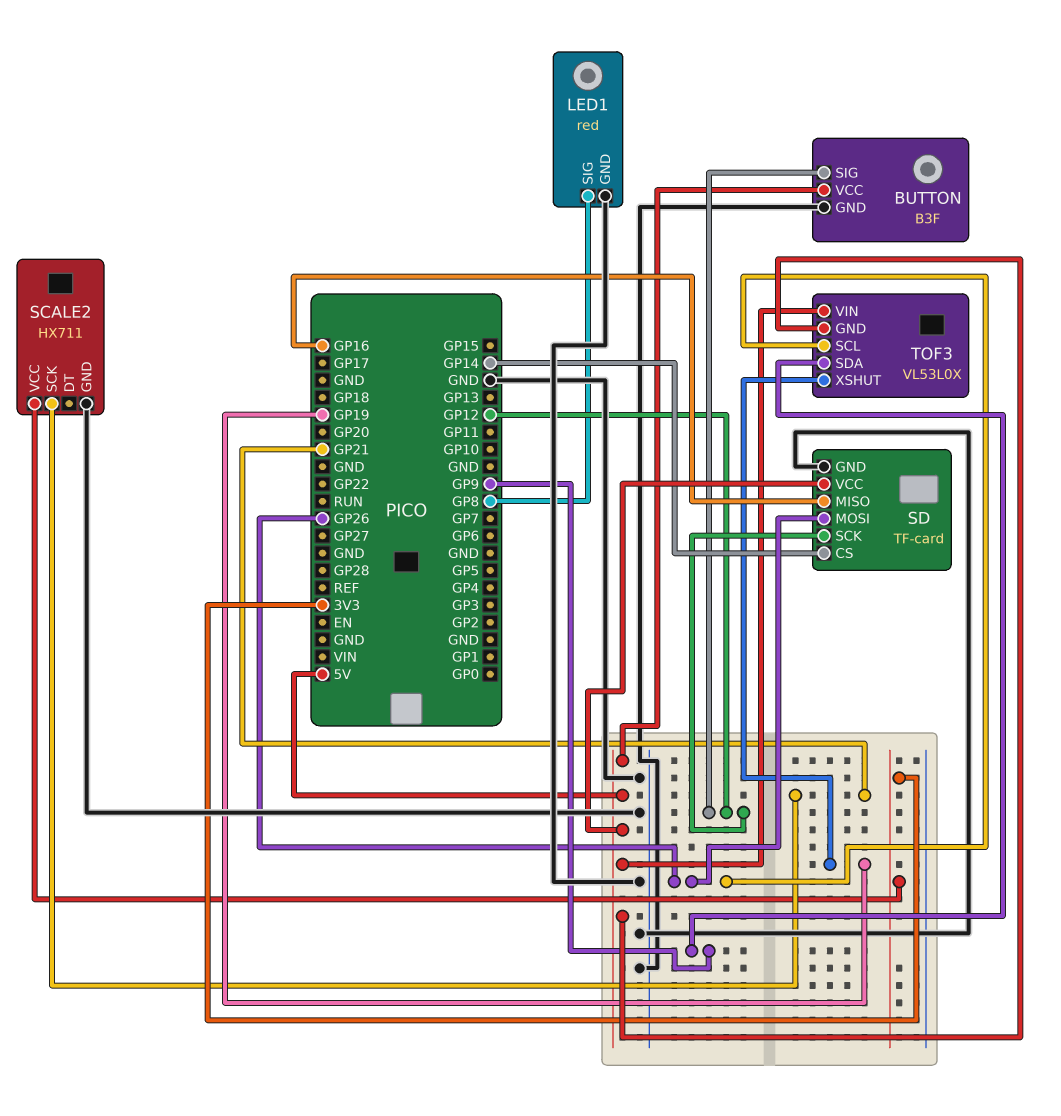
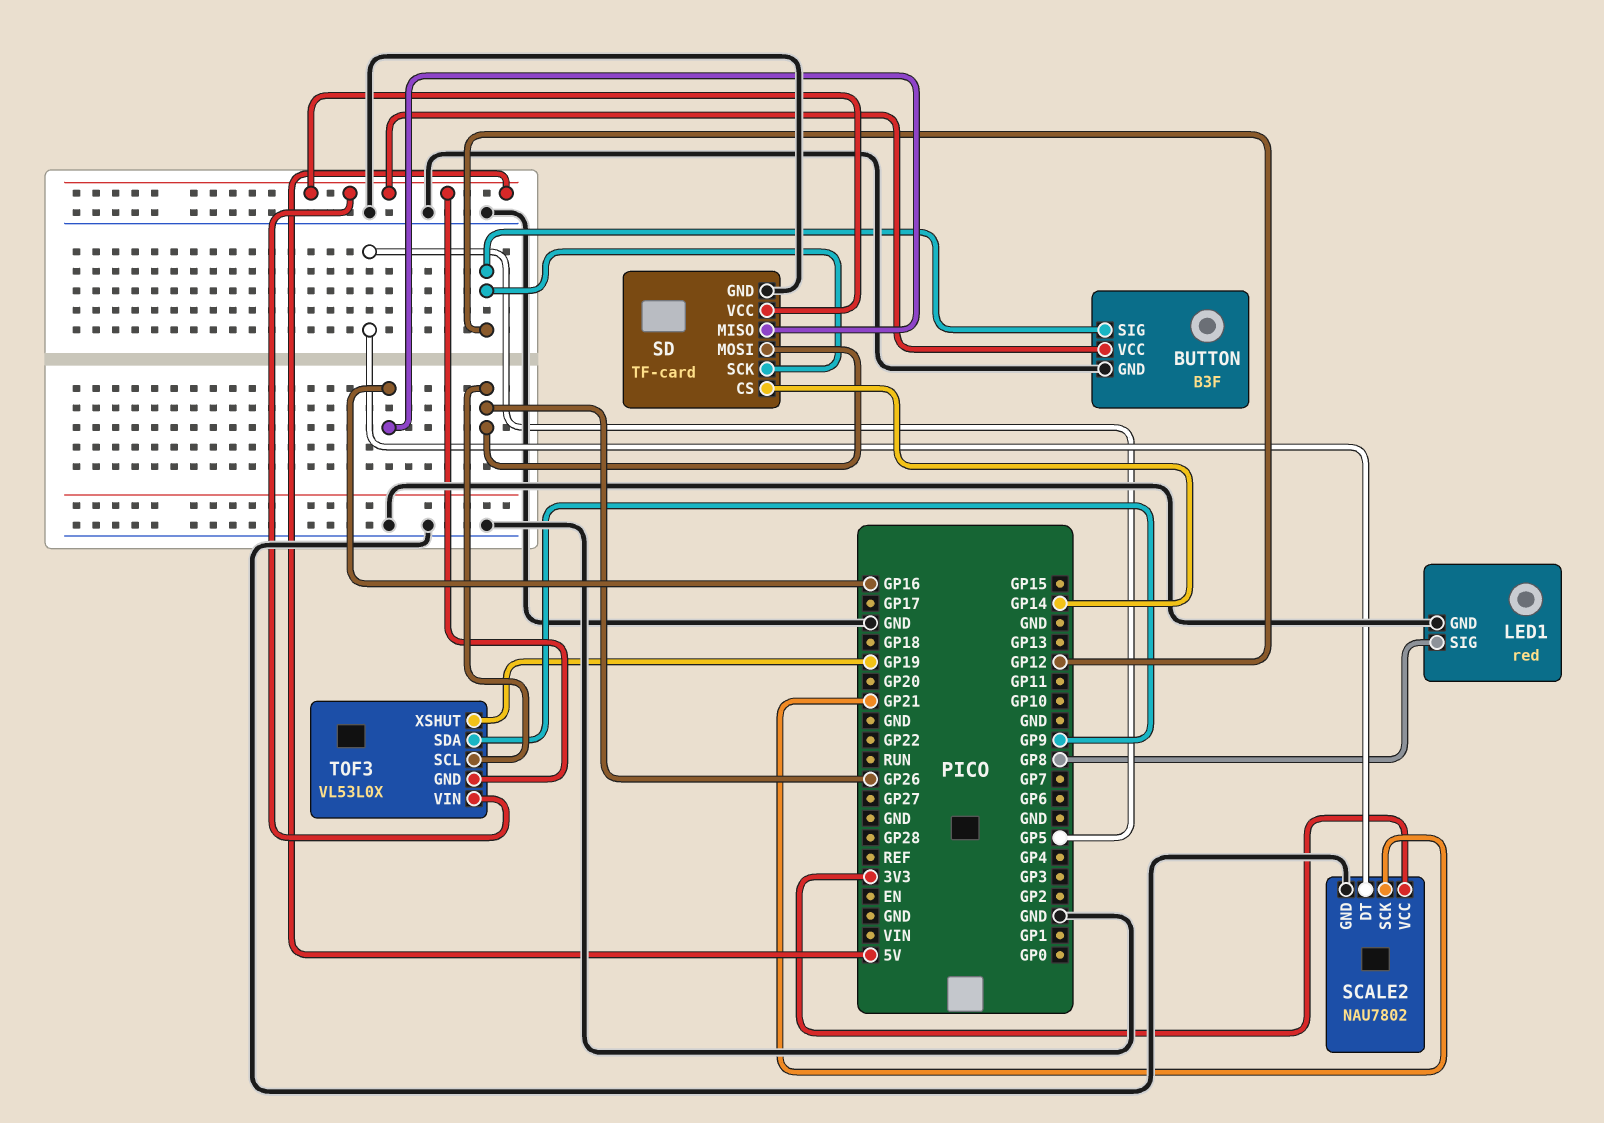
SCALE2: HX711 -> NAU7802
SCALE2 pin DT: none -> GP5

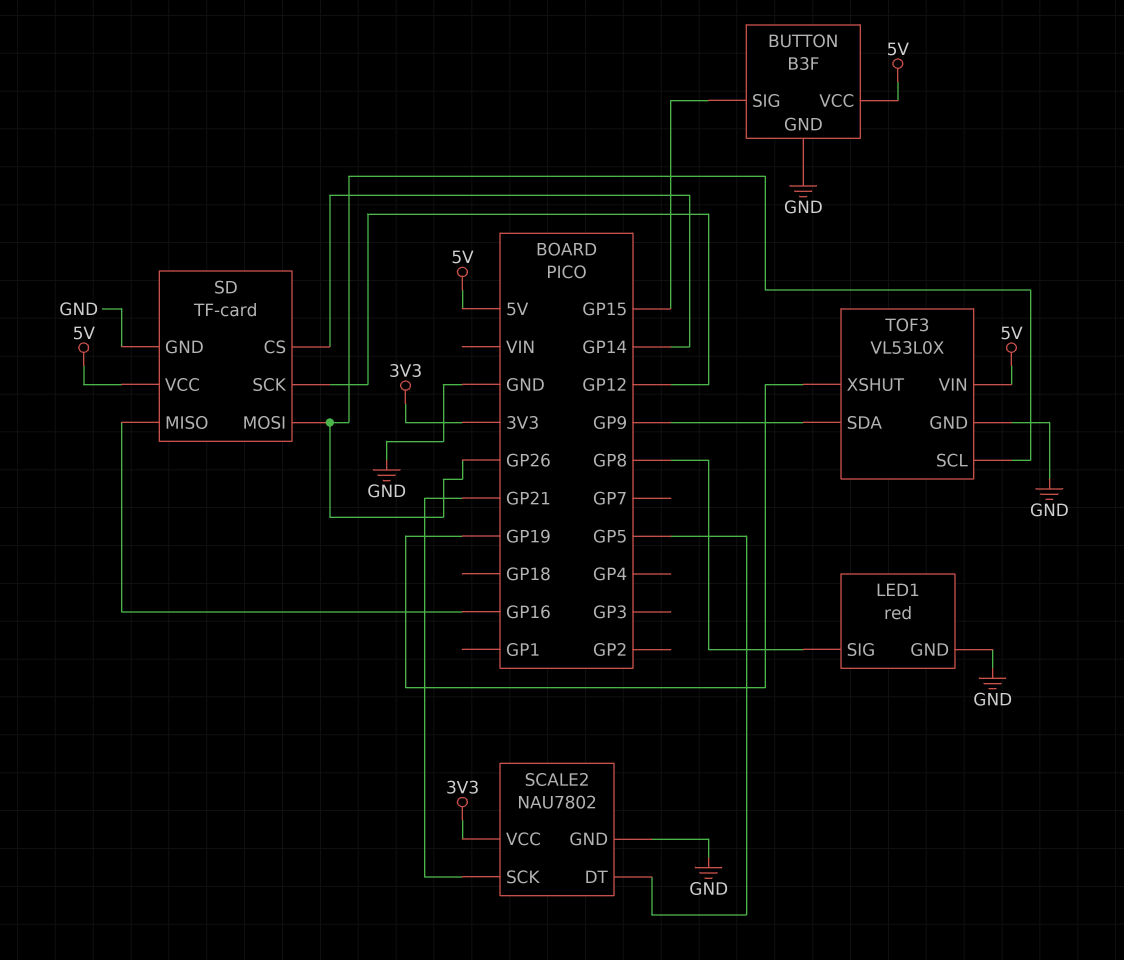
BUTTON pin SIG: GP12 -> GP15
TOF3 pin GND: 5V -> GND

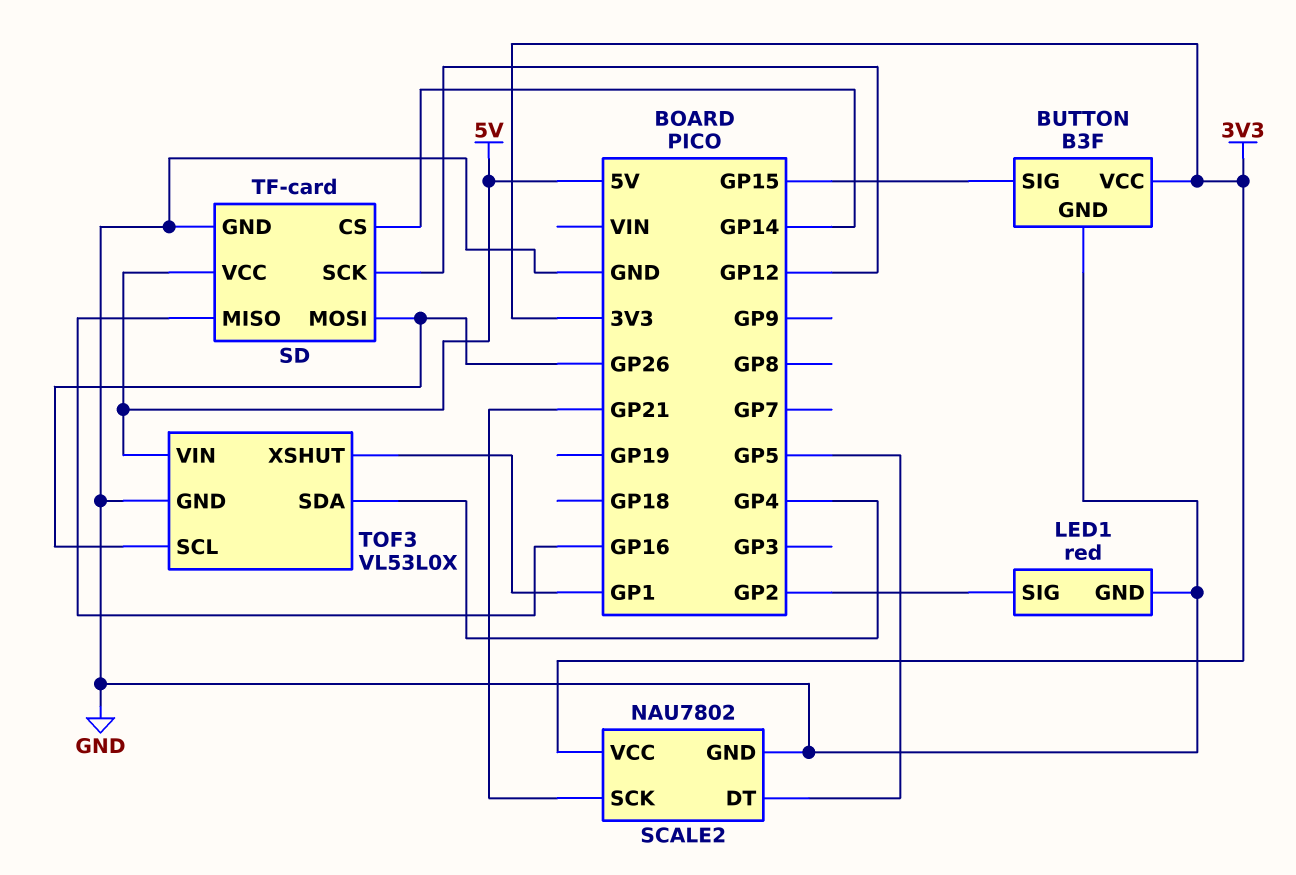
BUTTON pin VCC: 5V -> 3V3
LED1 pin SIG: GP8 -> GP2
TOF3 pin SDA: GP9 -> GP4
TOF3 pin XSHUT: GP19 -> GP1

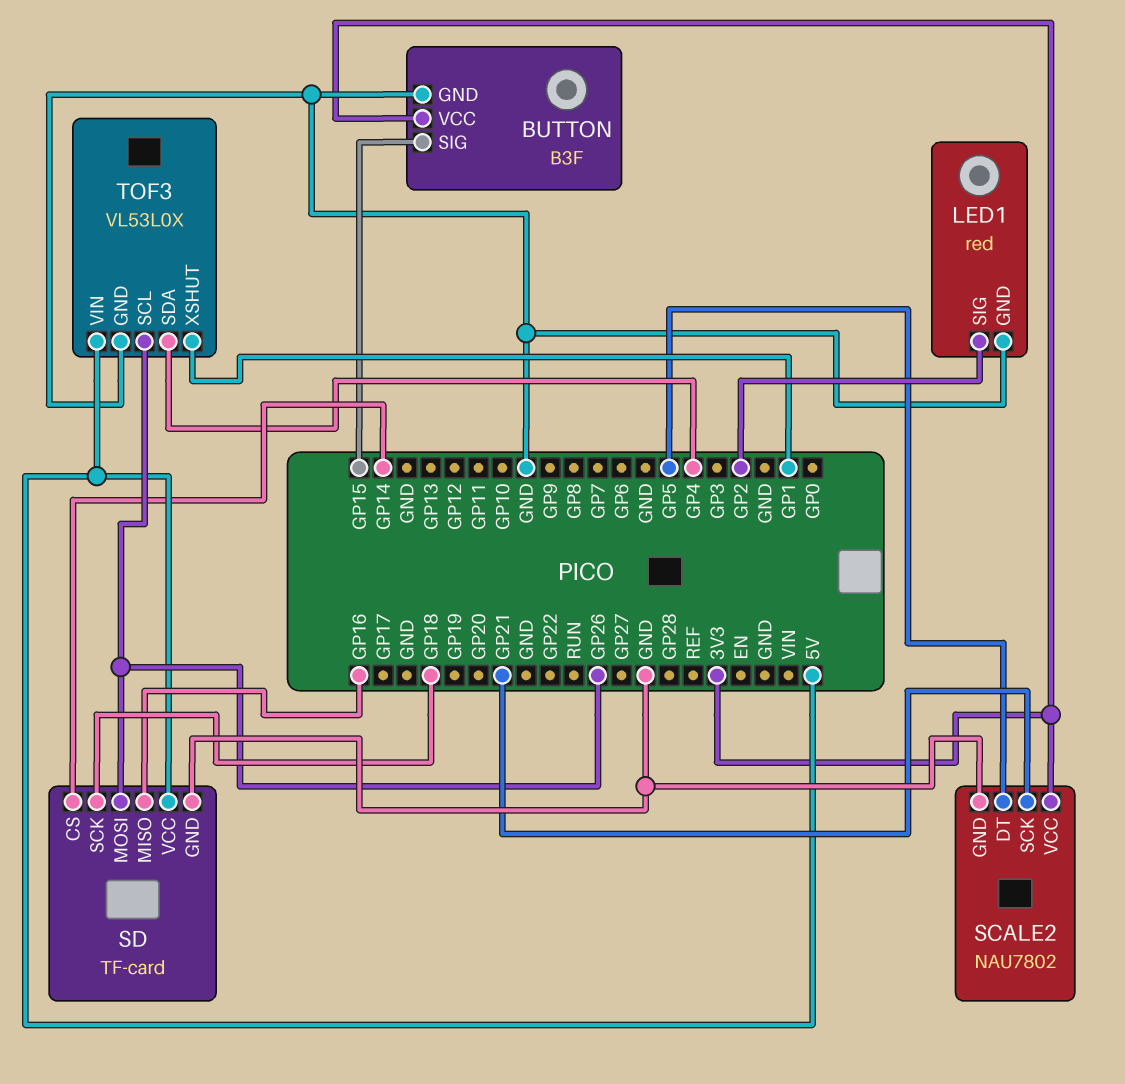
SD pin SCK: GP12 -> GP18

